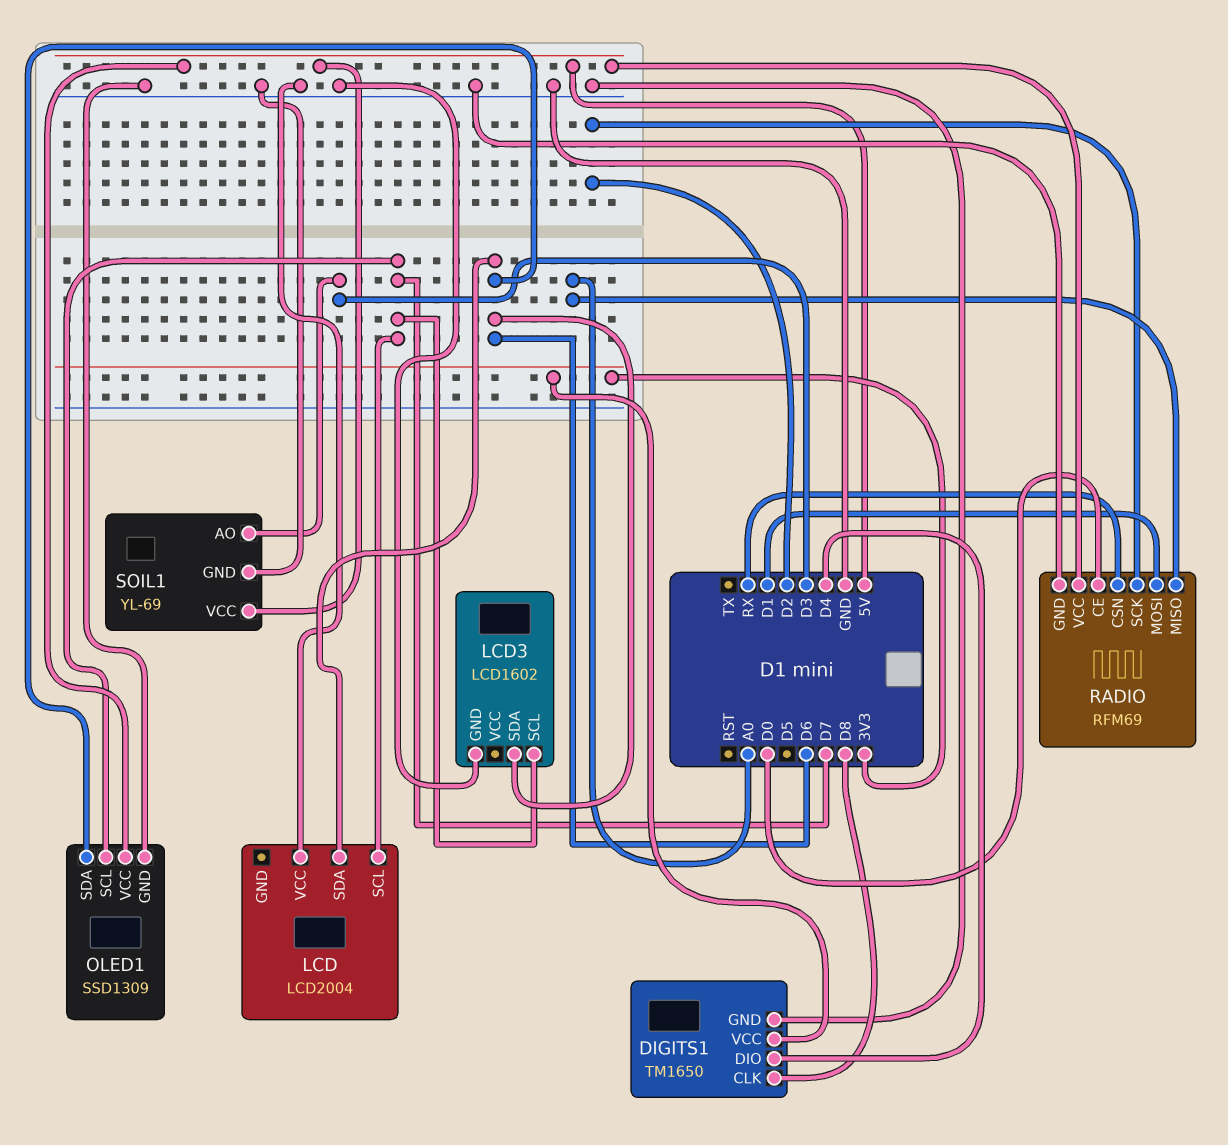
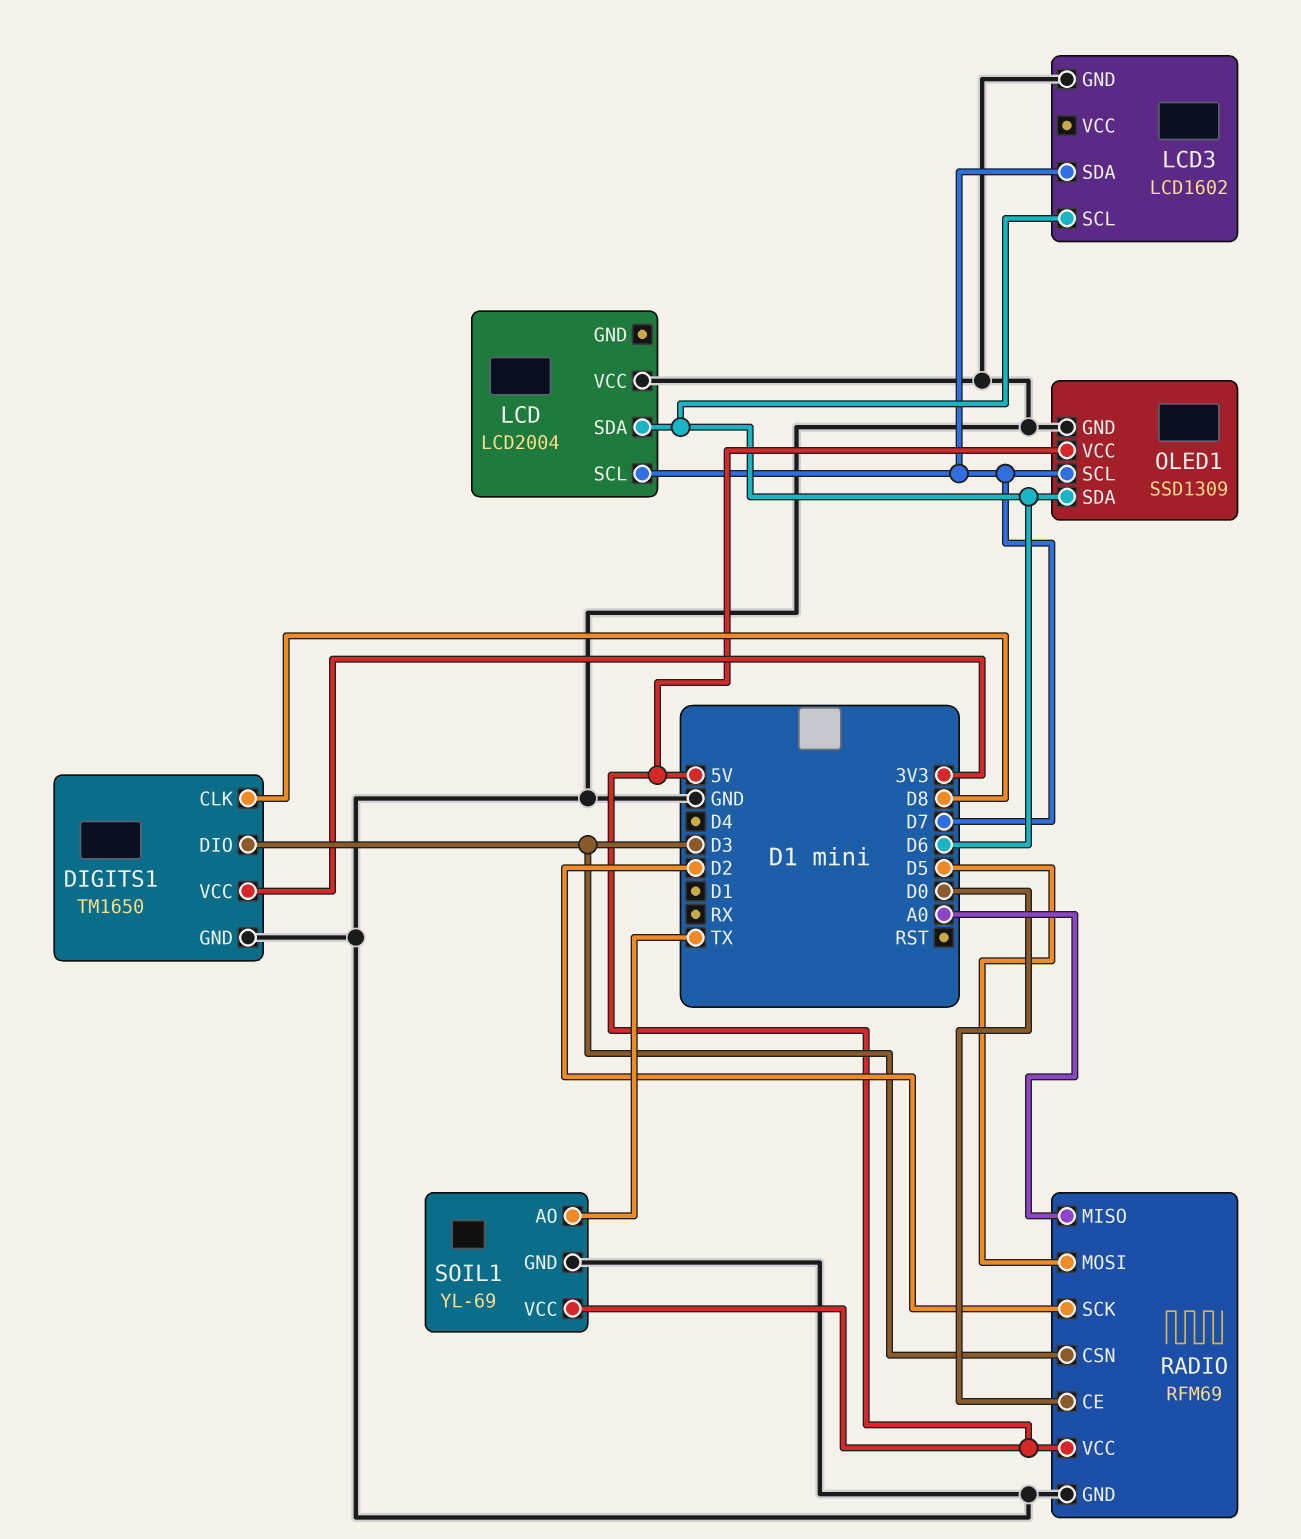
DIGITS1 pin DIO: D4 -> D3
LCD3 pin SCL: D7 -> D6
LCD3 pin SDA: D6 -> D7
RADIO pin CSN: RX -> D3
RADIO pin MOSI: D1 -> D5
SOIL1 pin AO: D3 -> TX

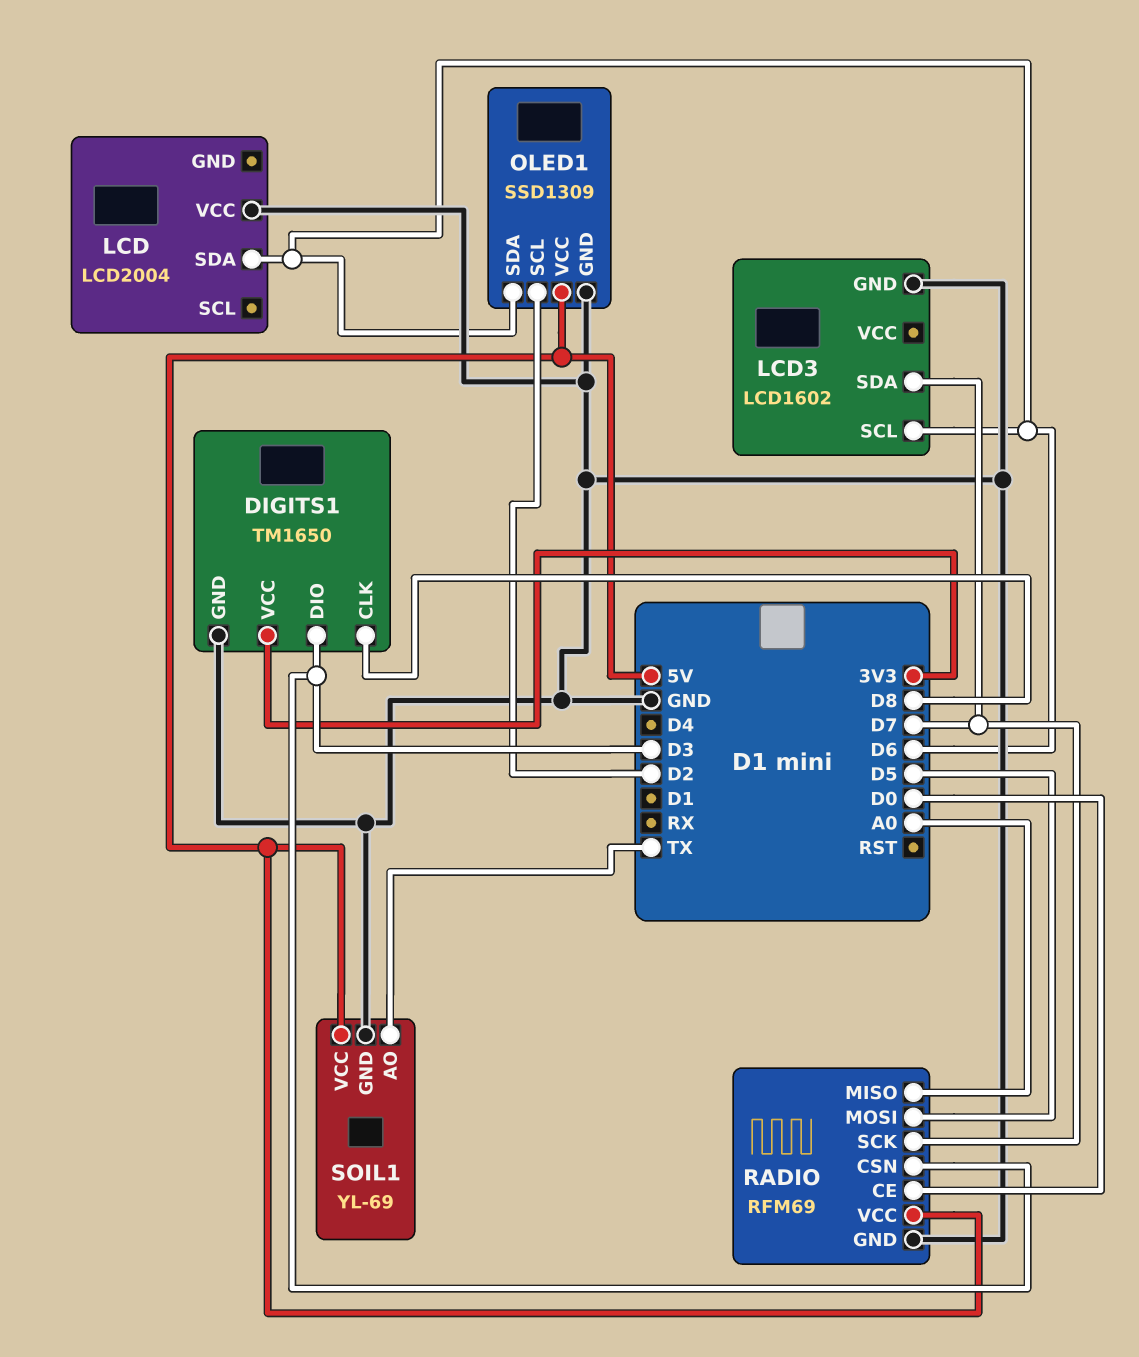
LCD pin SCL: D7 -> none
OLED1 pin SCL: D7 -> D2
RADIO pin SCK: D2 -> D7

